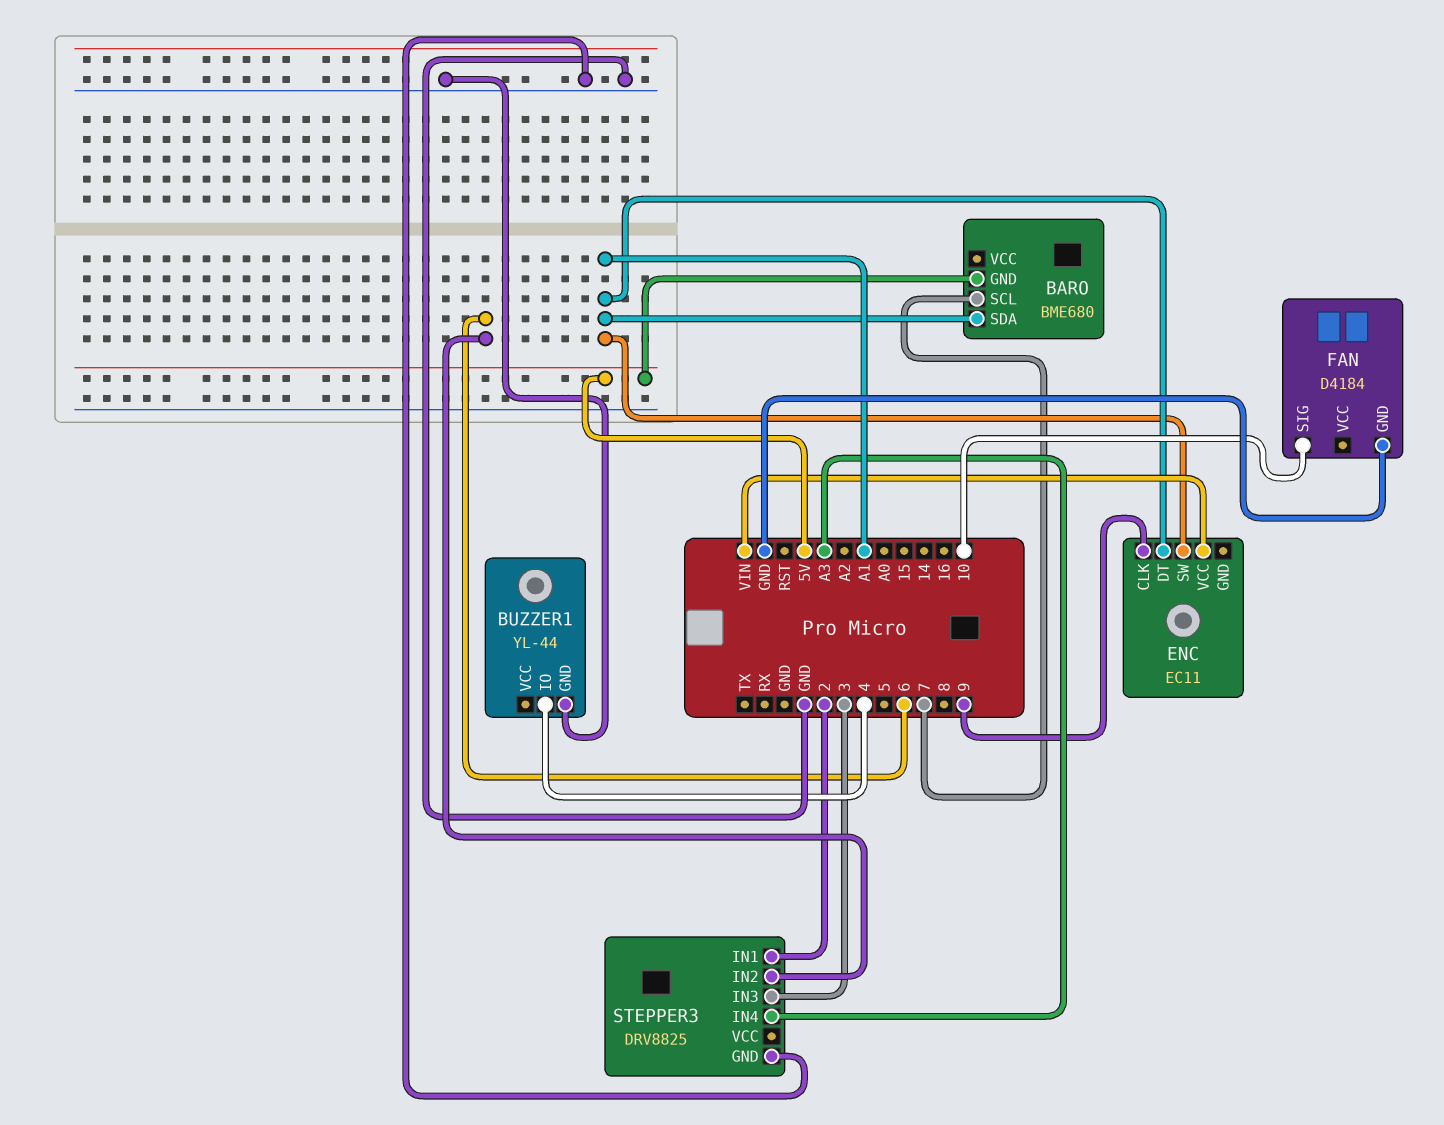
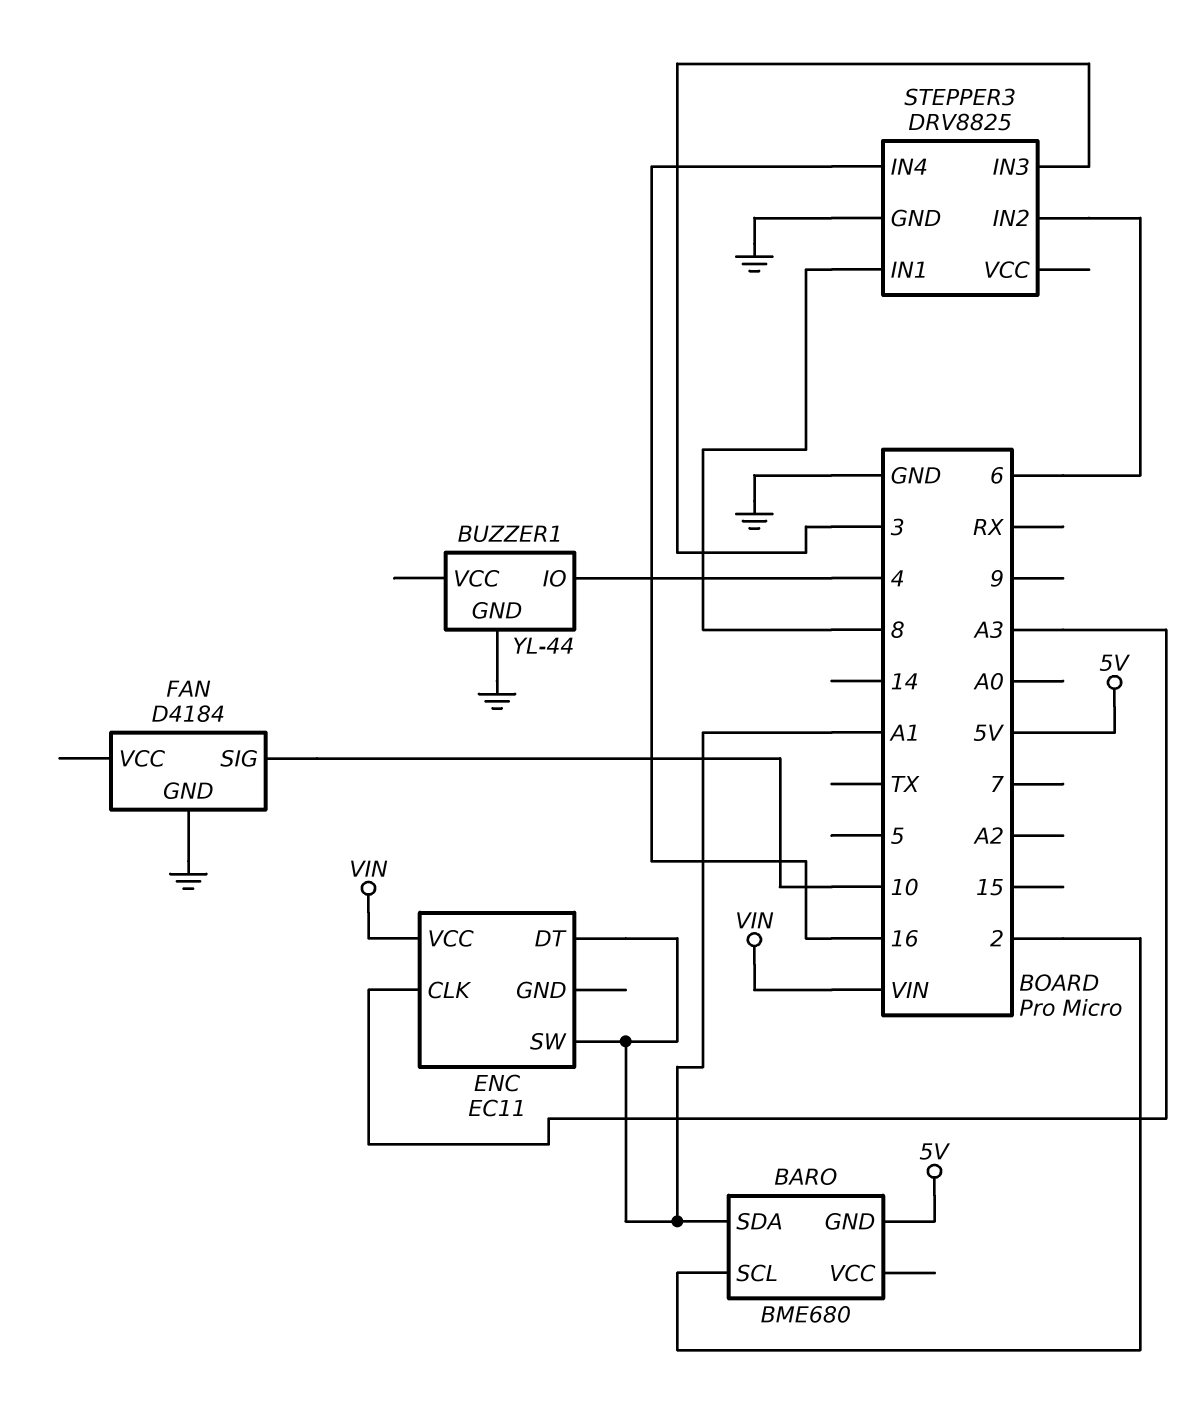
BARO pin SCL: 7 -> 2
ENC pin CLK: 9 -> A3
STEPPER3 pin IN1: 2 -> 8
STEPPER3 pin IN4: A3 -> 16

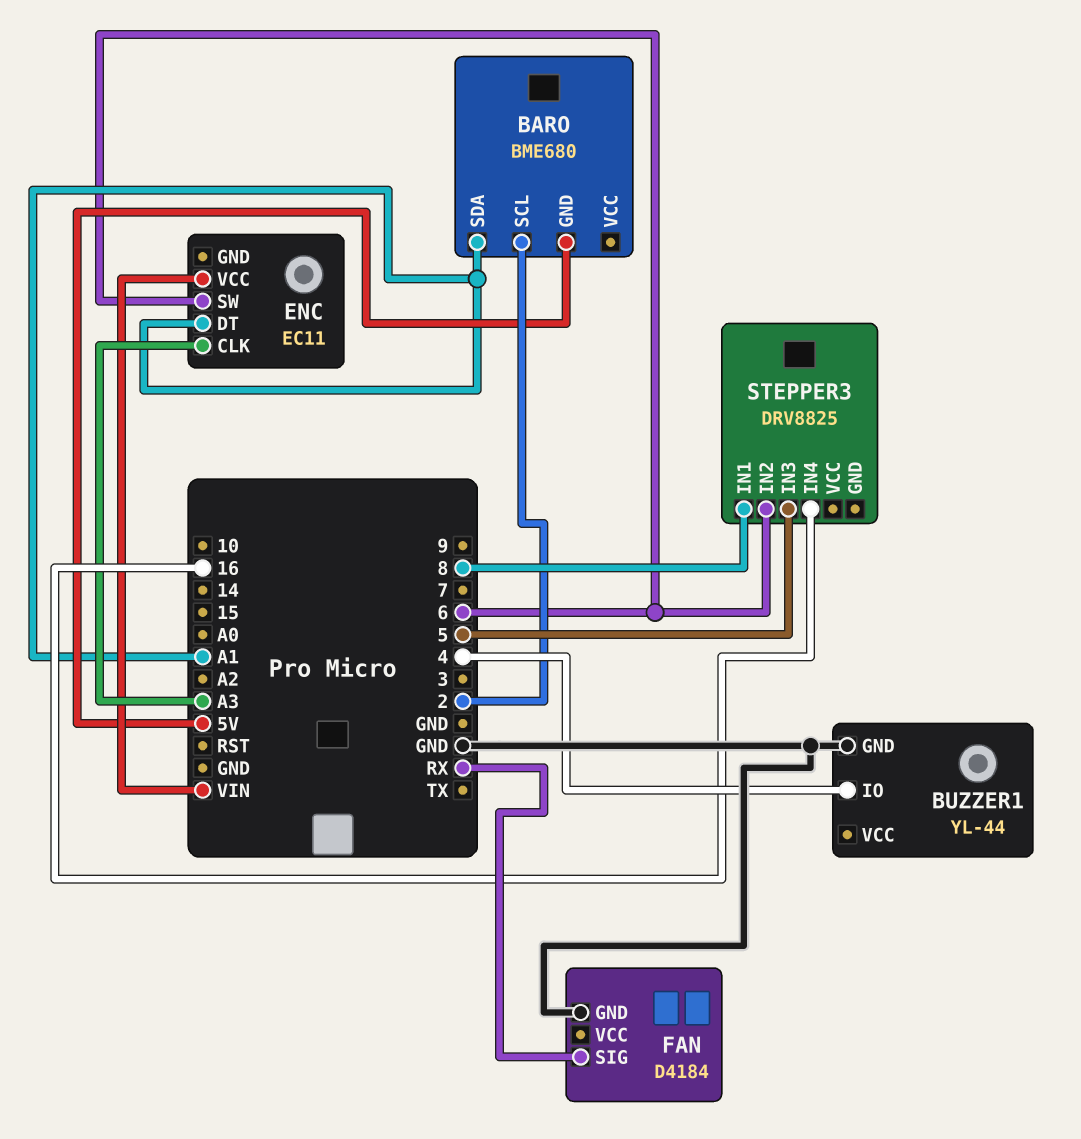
ENC pin SW: A1 -> 6
FAN pin SIG: 10 -> RX
STEPPER3 pin GND: GND -> none
STEPPER3 pin IN3: 3 -> 5

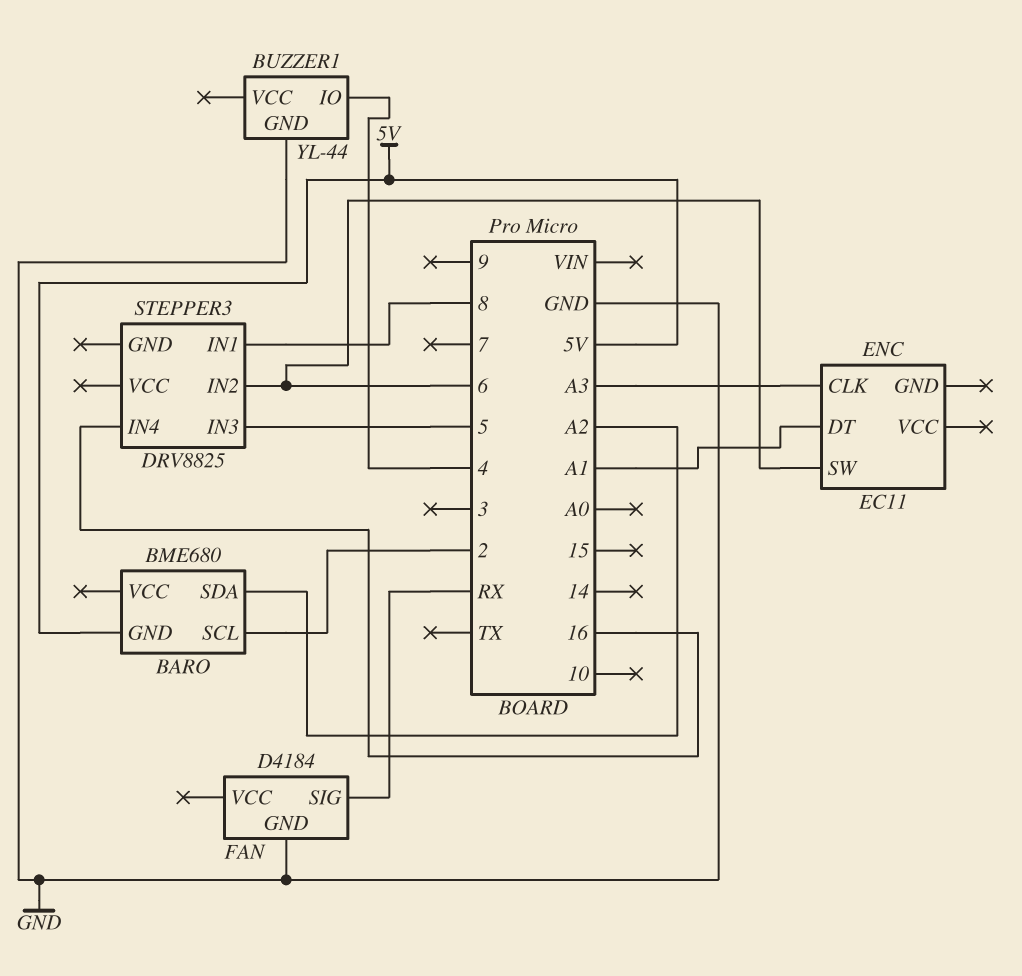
BARO pin SDA: A1 -> A2
ENC pin VCC: VIN -> none

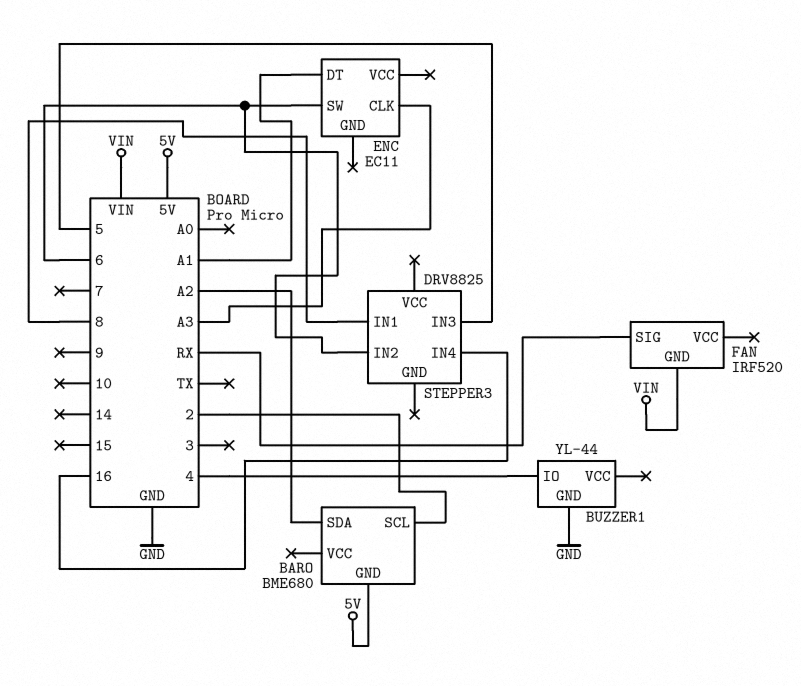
FAN: D4184 -> IRF520
FAN pin GND: GND -> VIN

